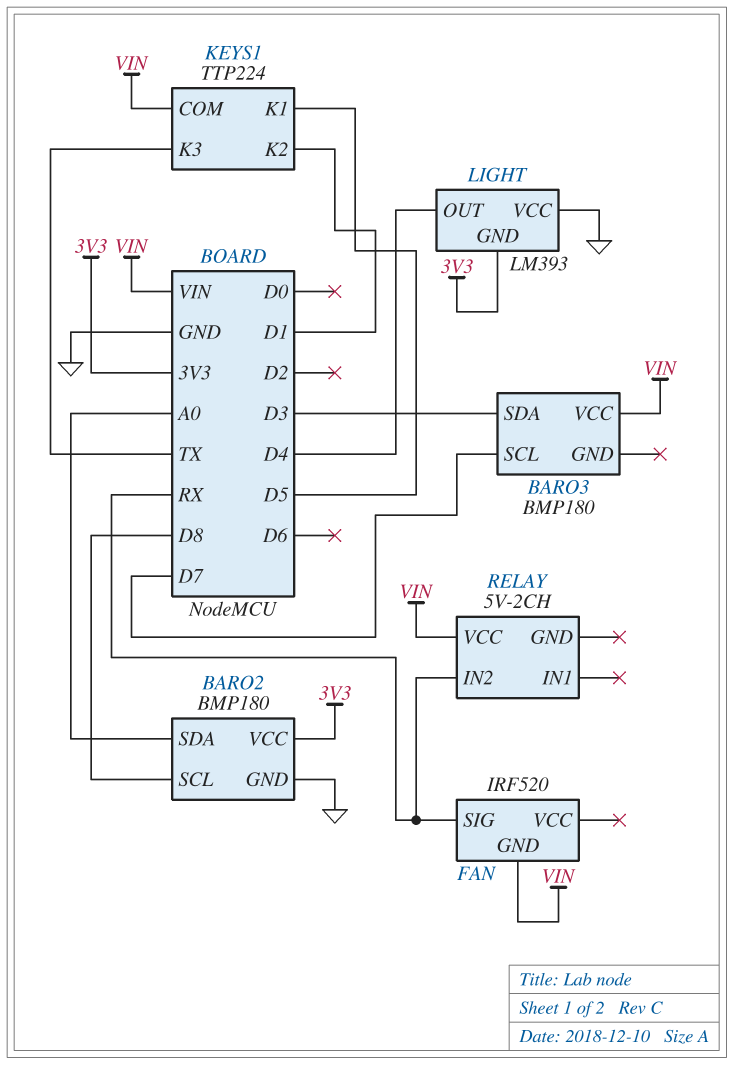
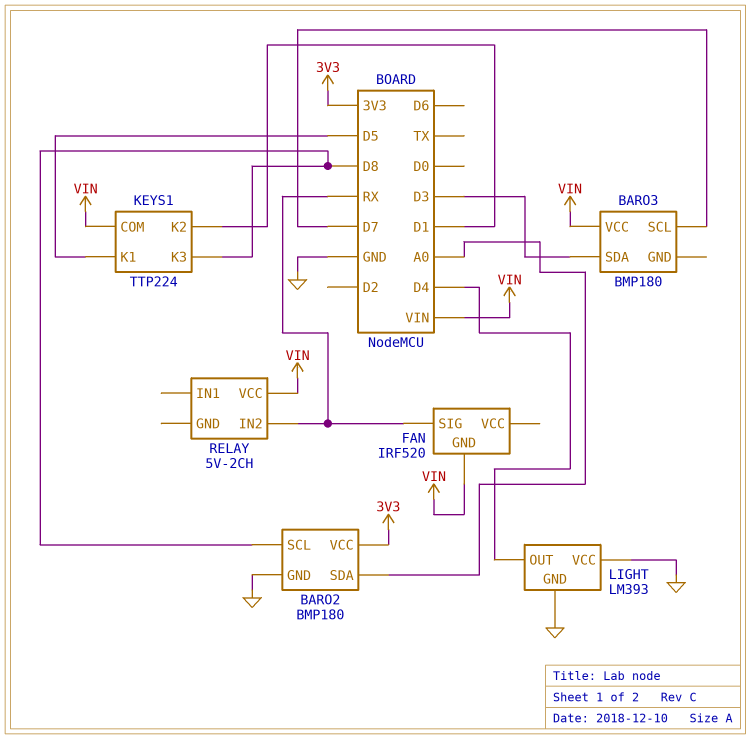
KEYS1 pin K3: TX -> D8
LIGHT pin GND: 3V3 -> GND

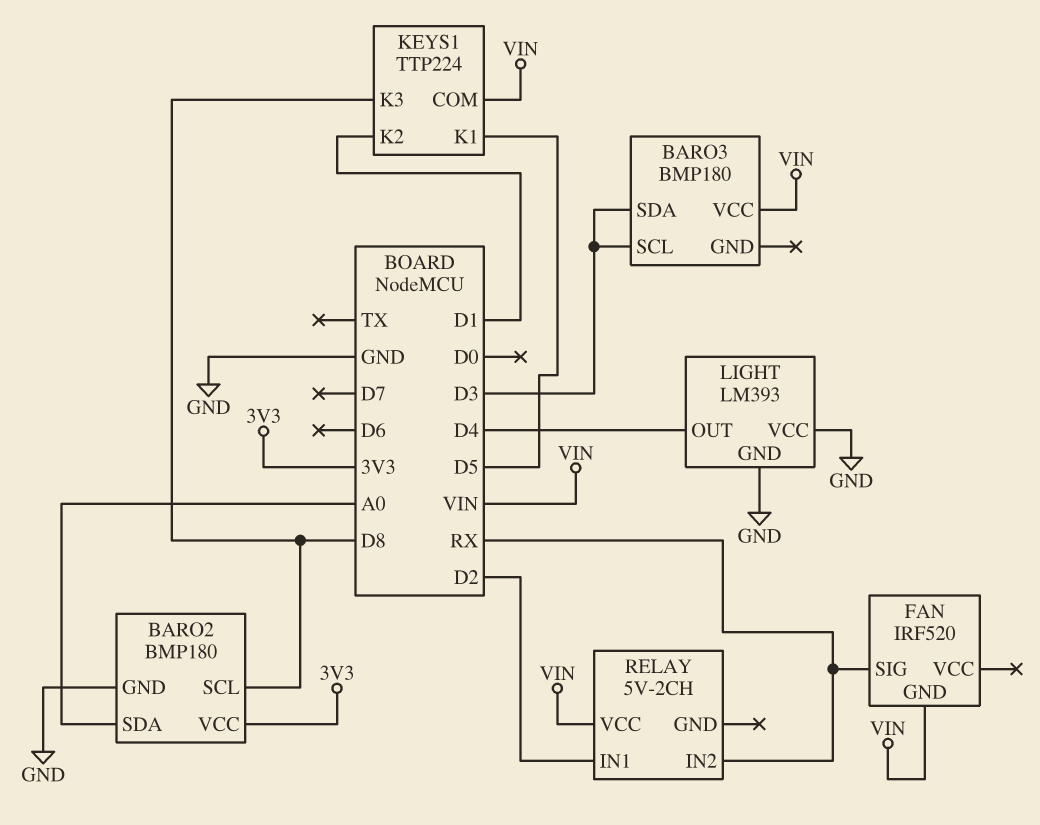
BARO3 pin SCL: D7 -> D3
RELAY pin IN1: none -> D2

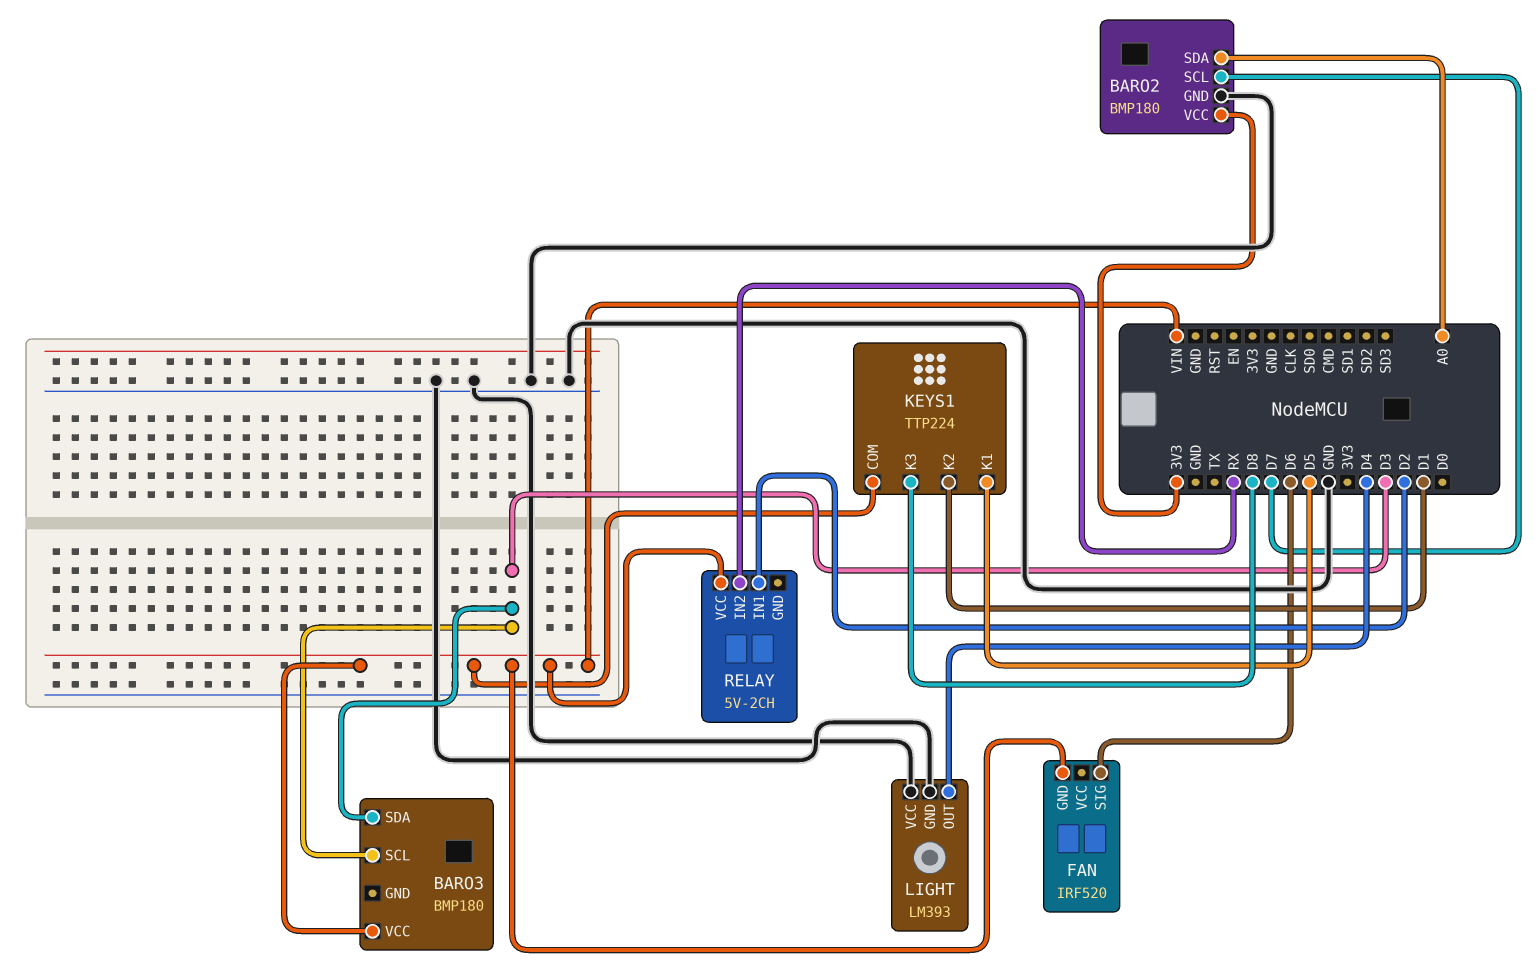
BARO2 pin SCL: D8 -> D7
FAN pin SIG: RX -> D6

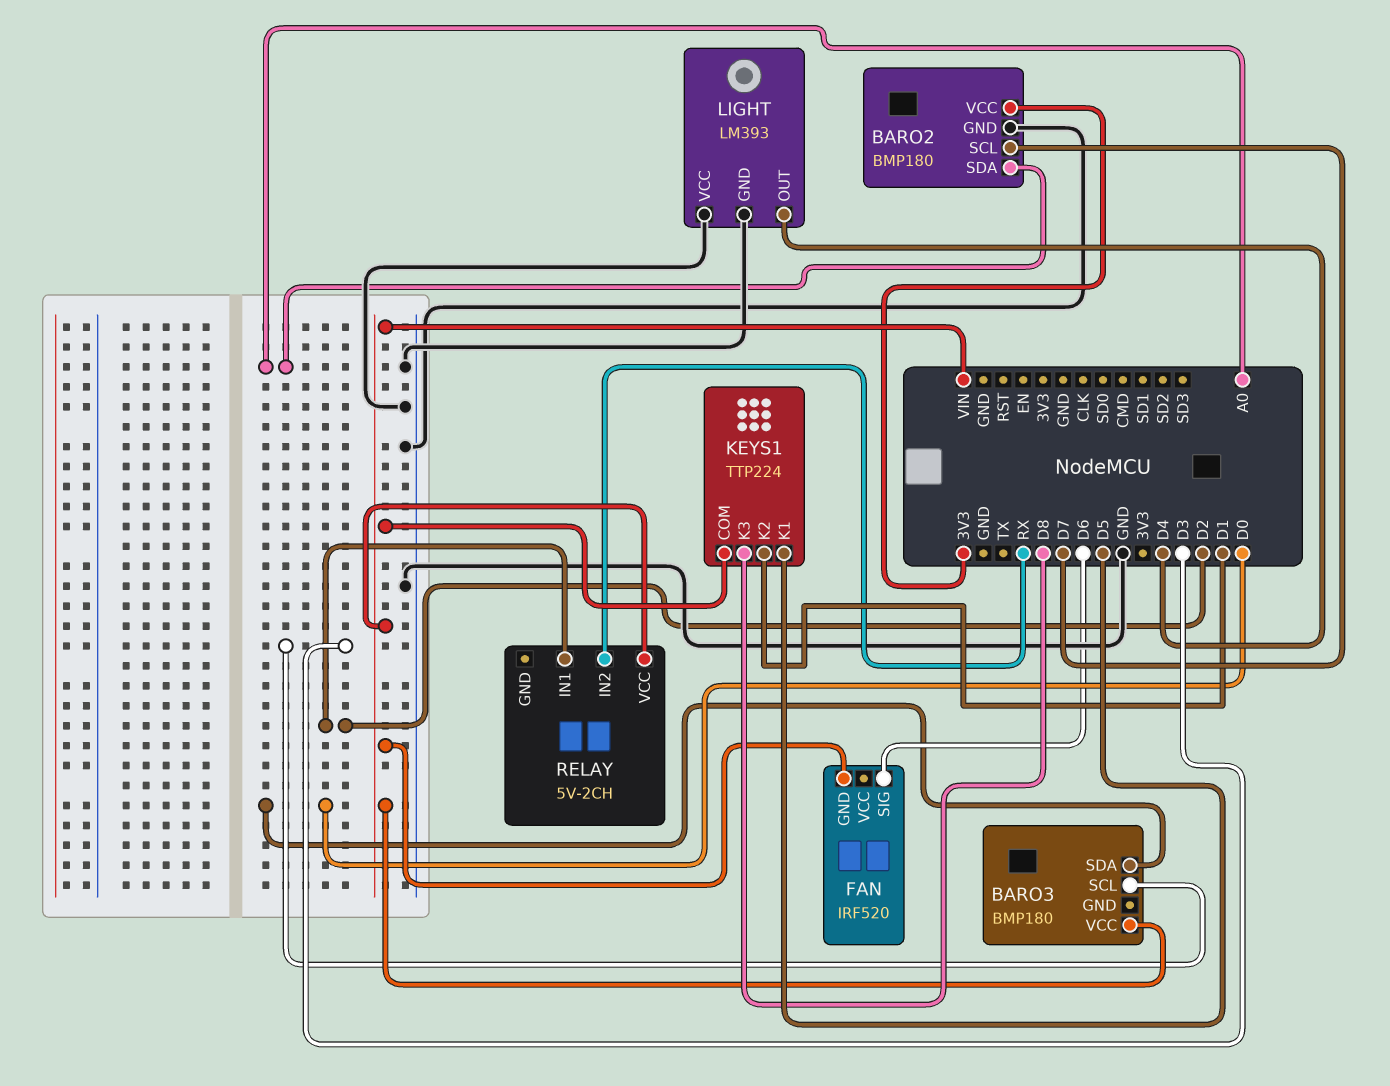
BARO3 pin SDA: D3 -> D0

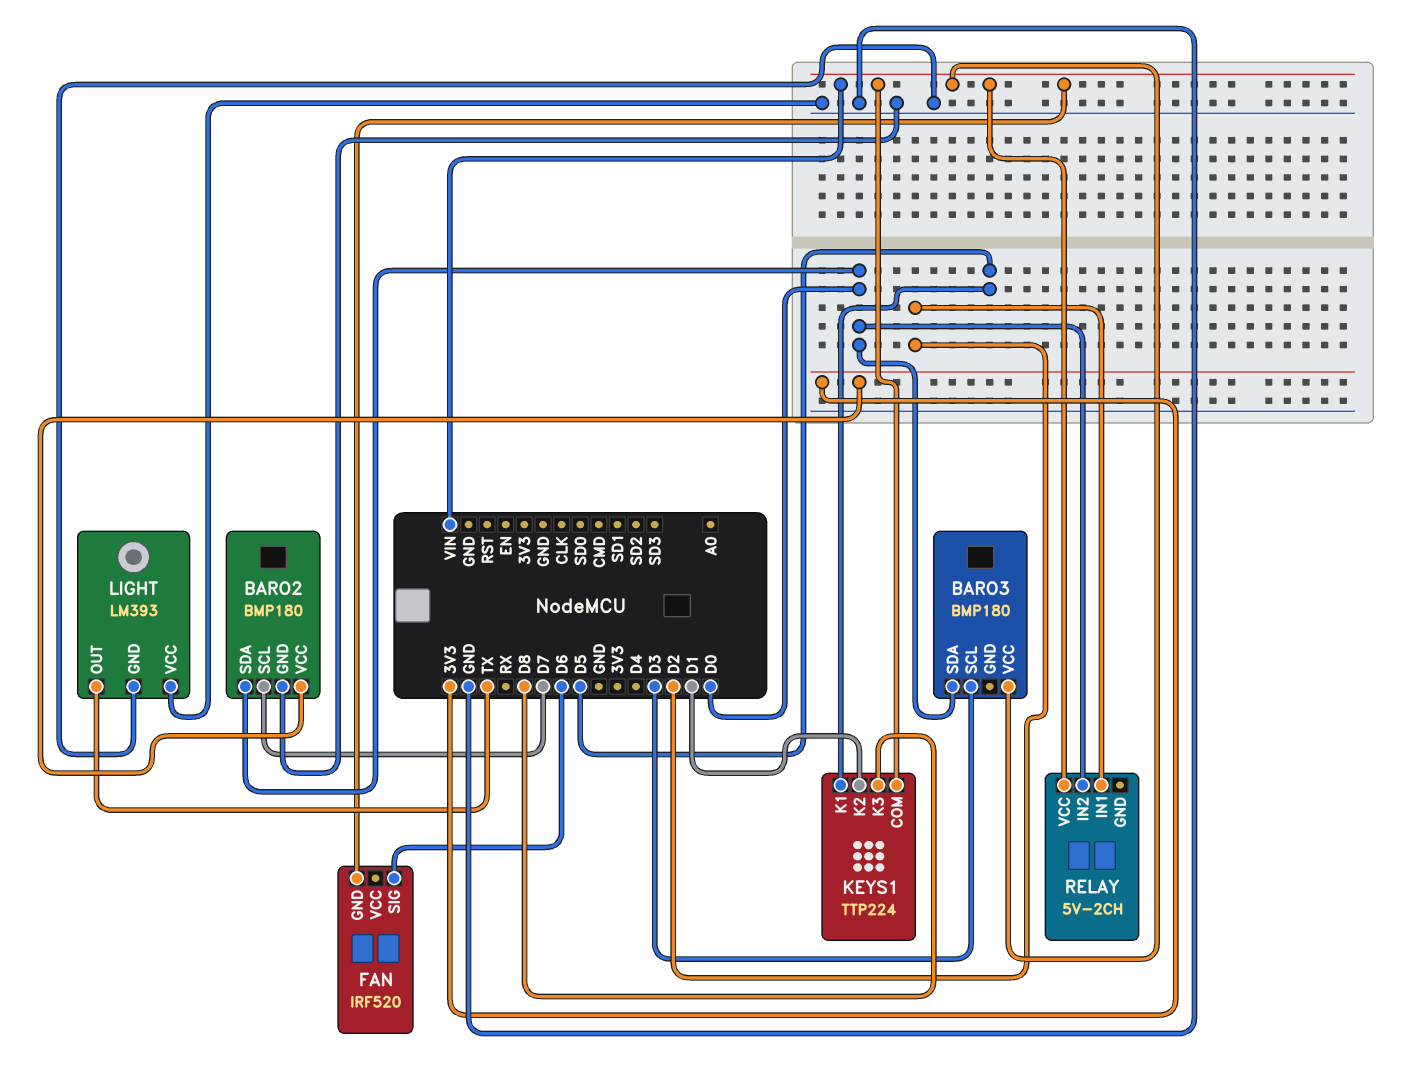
BARO2 pin SDA: A0 -> D0
LIGHT pin OUT: D4 -> TX
RELAY pin IN2: RX -> D0

